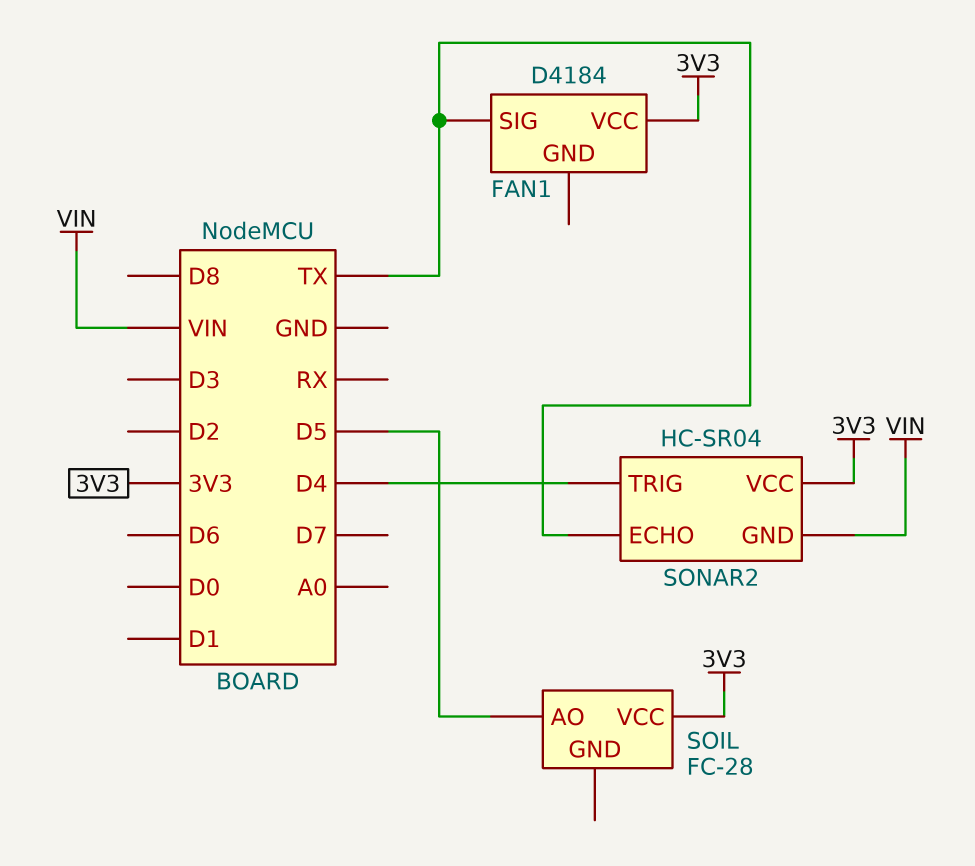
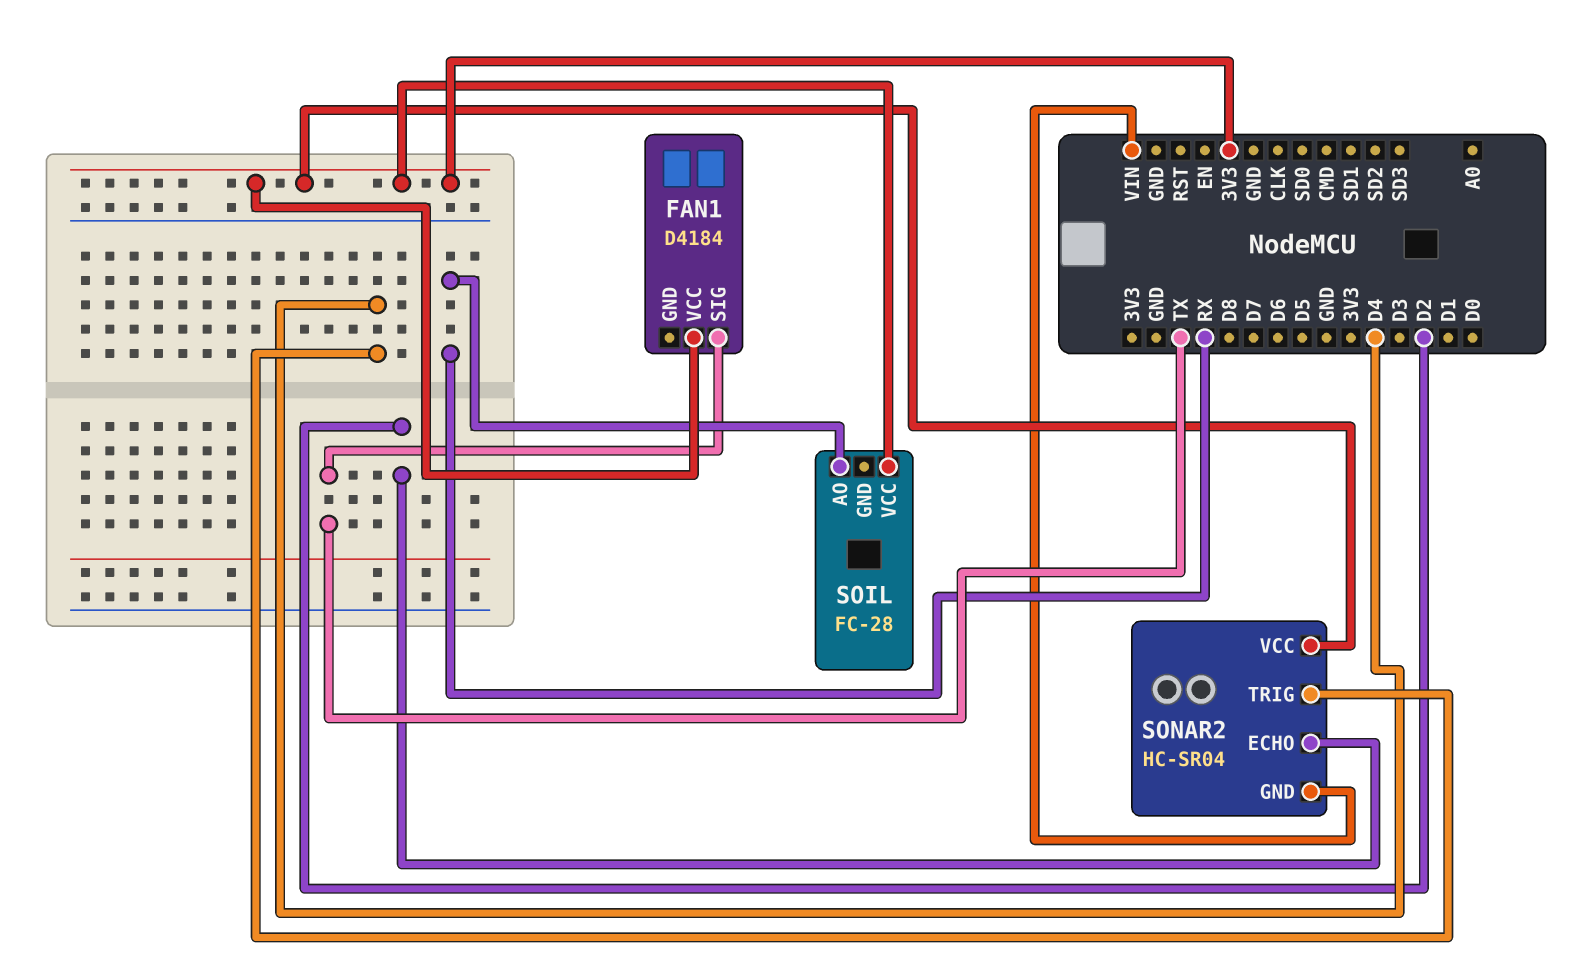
SOIL pin AO: D5 -> RX
SONAR2 pin ECHO: TX -> D2

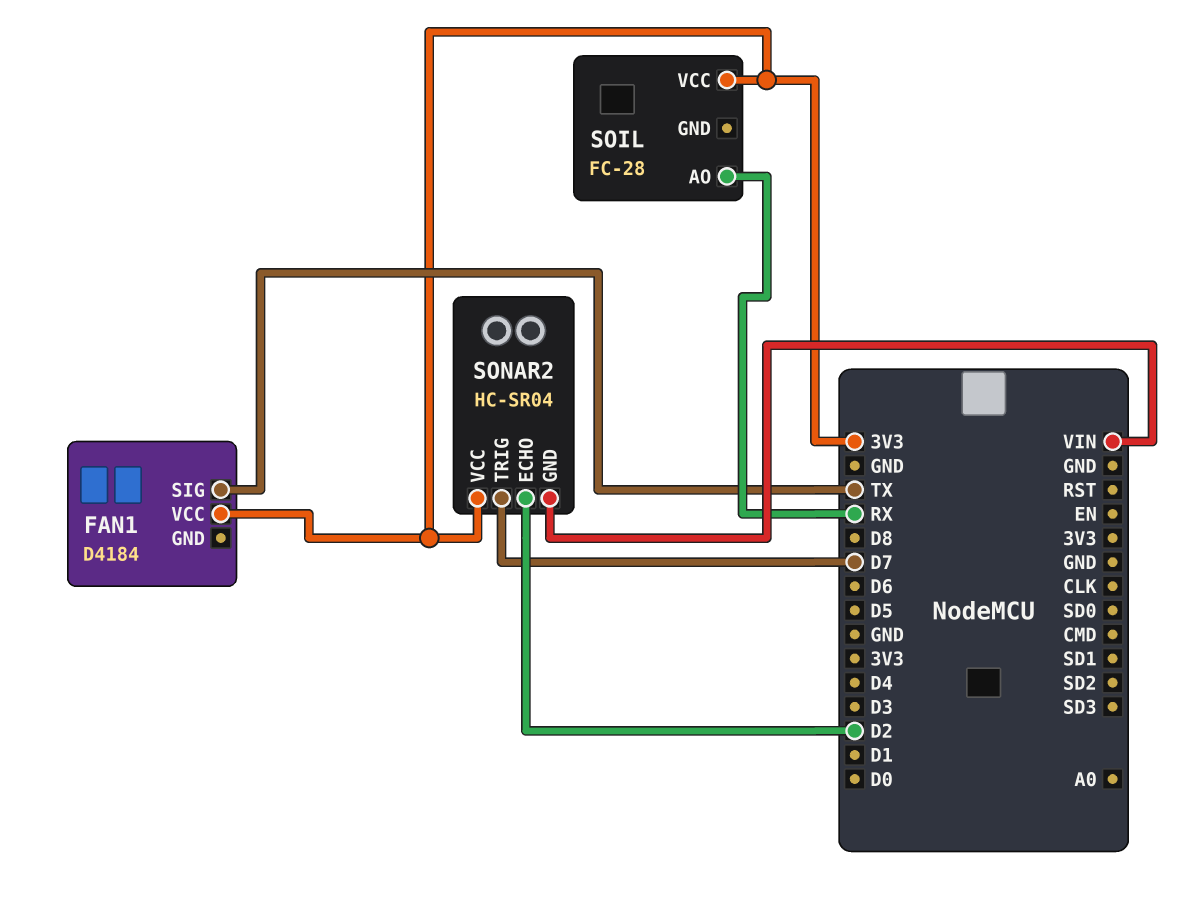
SONAR2 pin TRIG: D4 -> D7

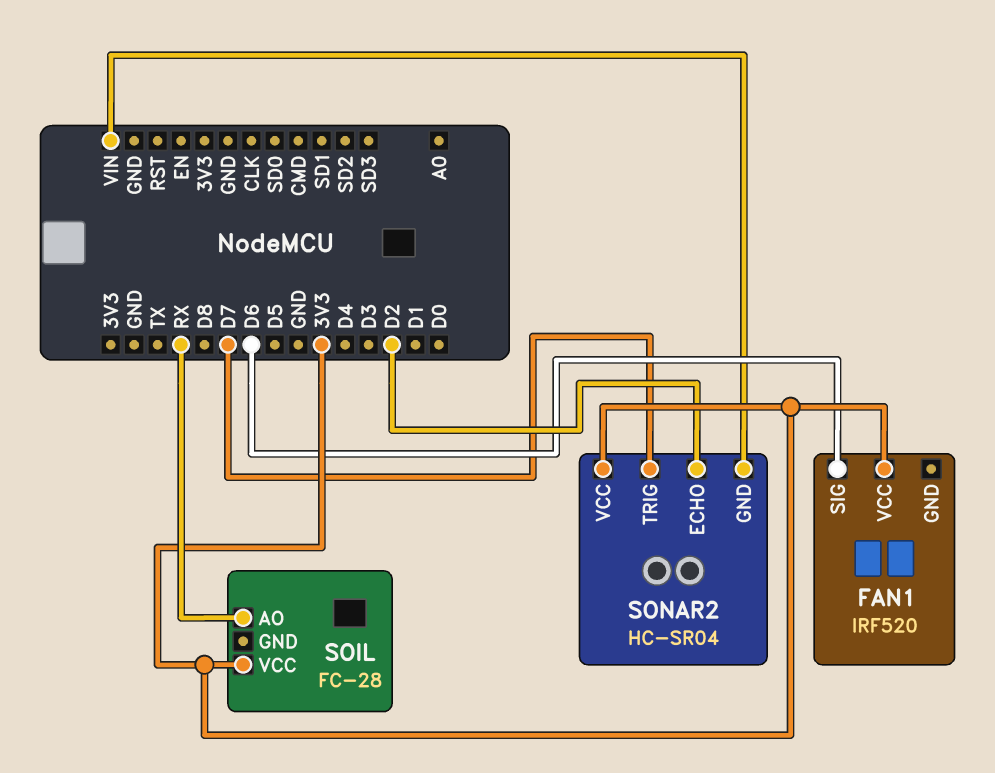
FAN1: D4184 -> IRF520
FAN1 pin SIG: TX -> D6

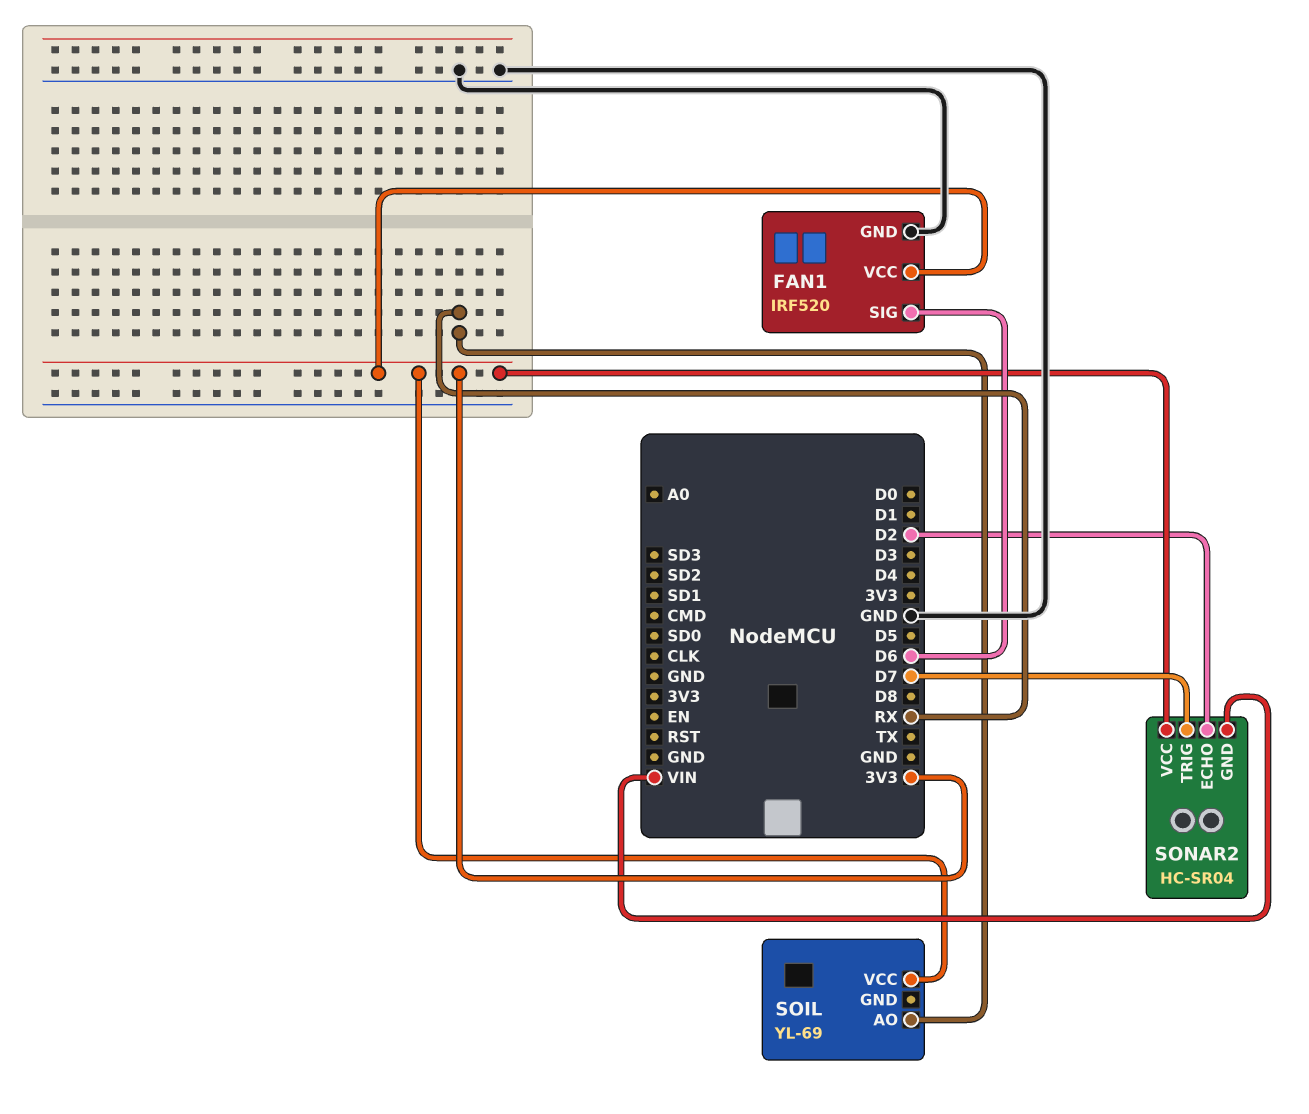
FAN1 pin GND: none -> GND
SOIL: FC-28 -> YL-69

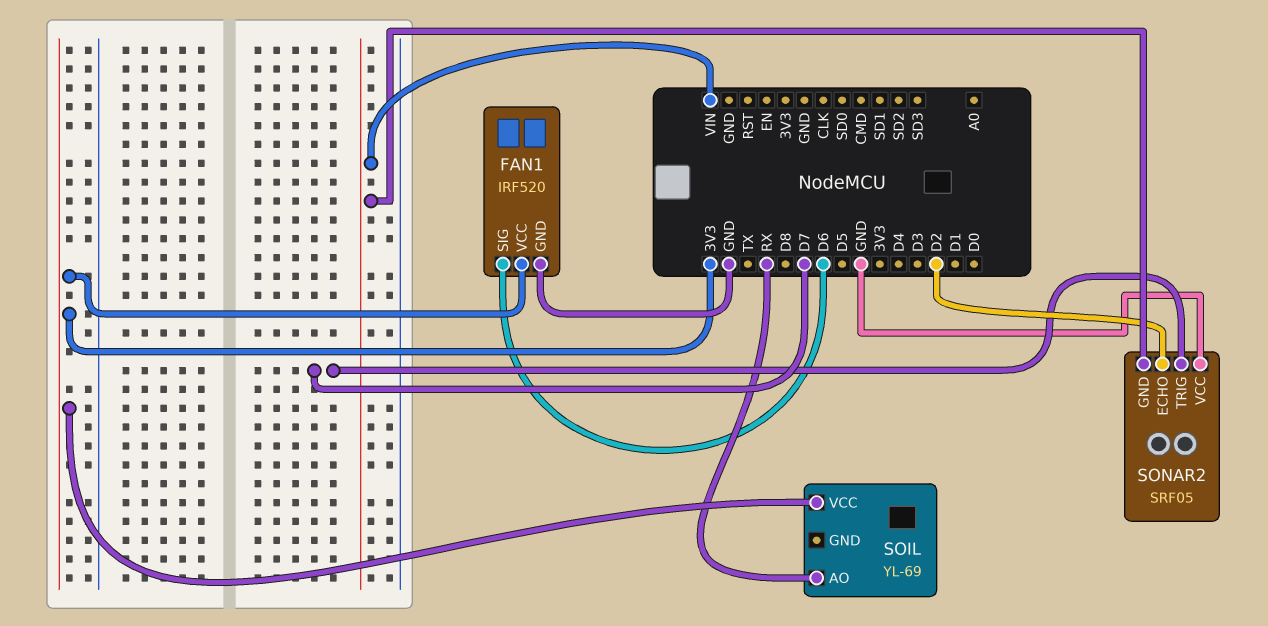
SONAR2: HC-SR04 -> SRF05
SONAR2 pin VCC: 3V3 -> GND

